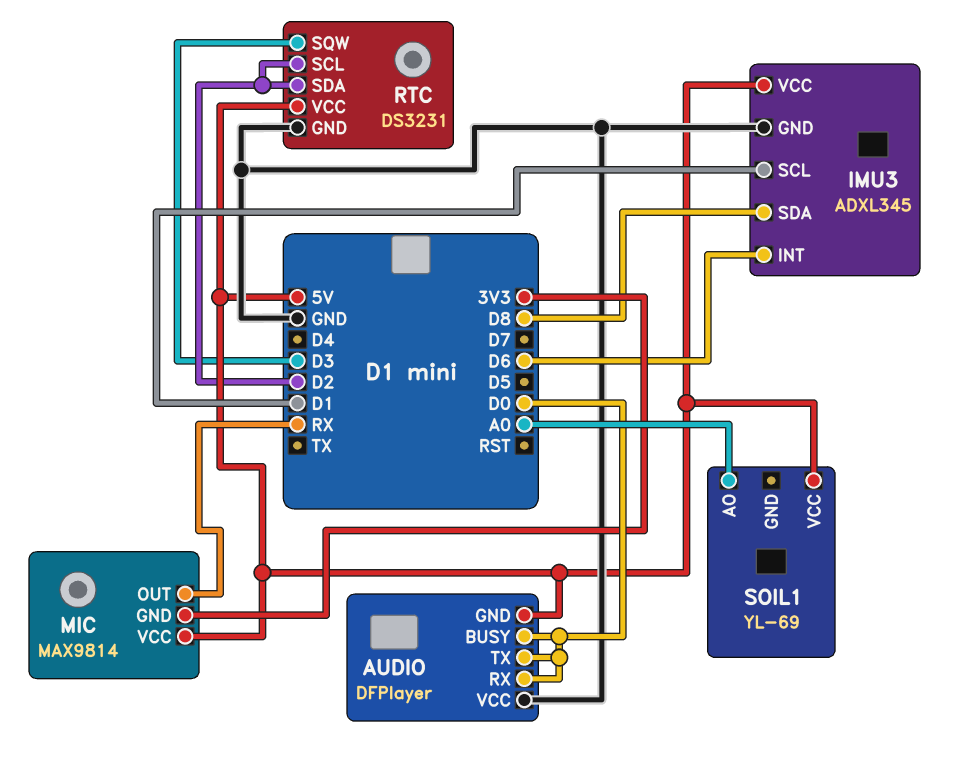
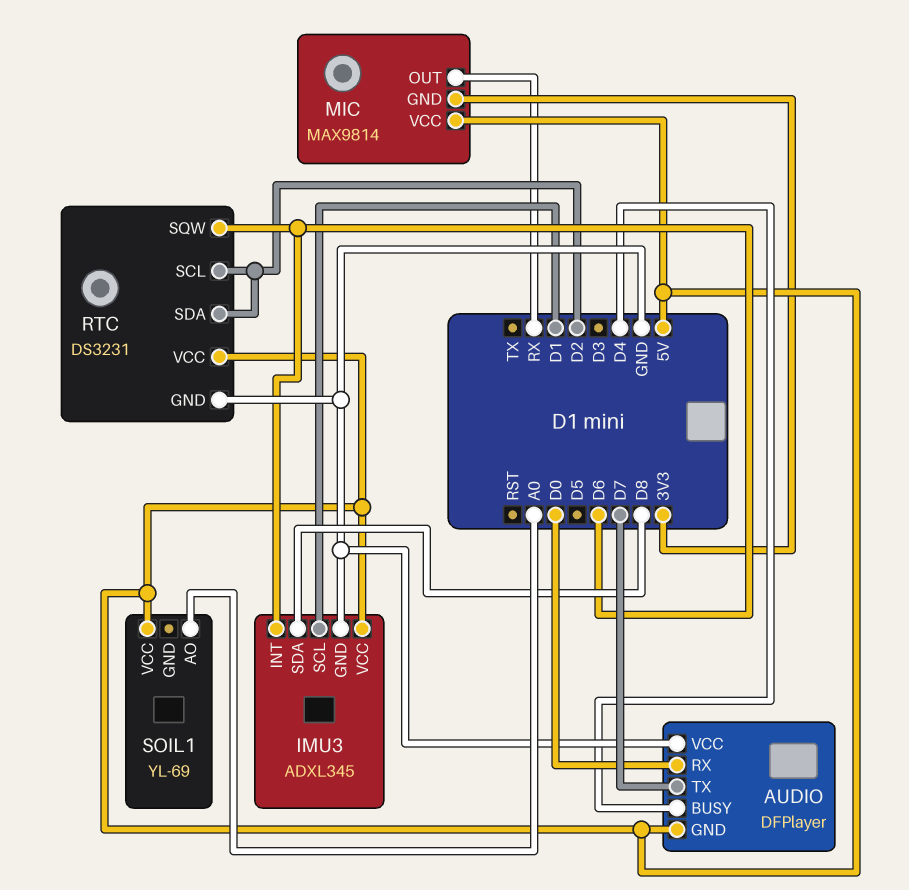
AUDIO pin BUSY: D0 -> D4
AUDIO pin TX: D0 -> D7
RTC pin SQW: D3 -> D6

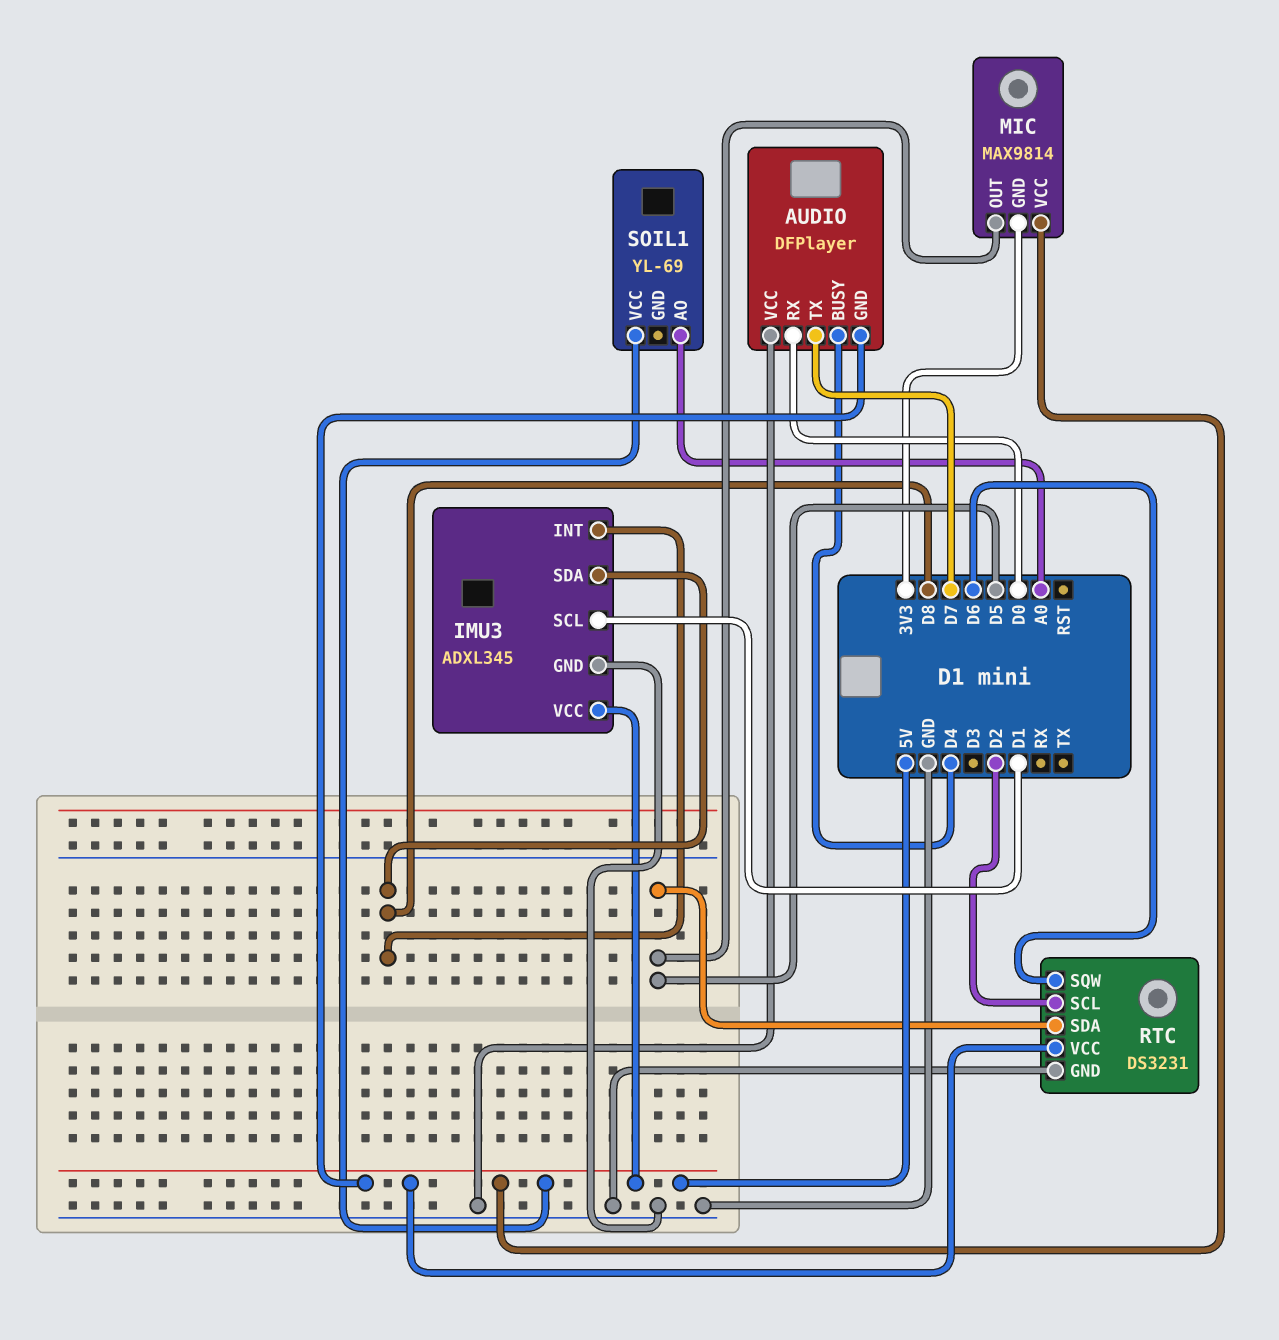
IMU3 pin INT: D6 -> D8
MIC pin OUT: RX -> D5
RTC pin SDA: D2 -> D5

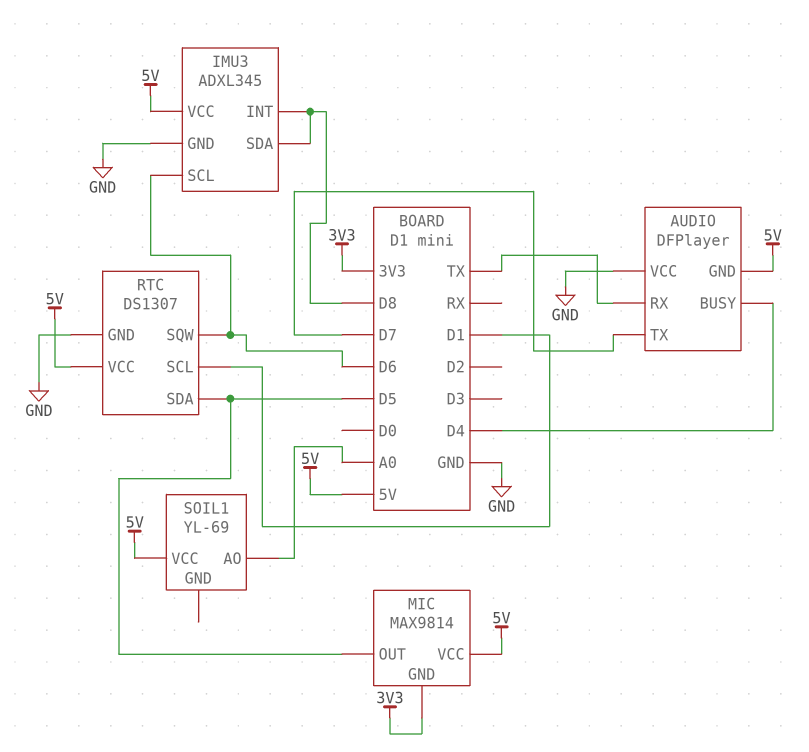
AUDIO pin RX: D0 -> TX
IMU3 pin SCL: D1 -> D6
RTC: DS3231 -> DS1307
RTC pin SCL: D2 -> D1

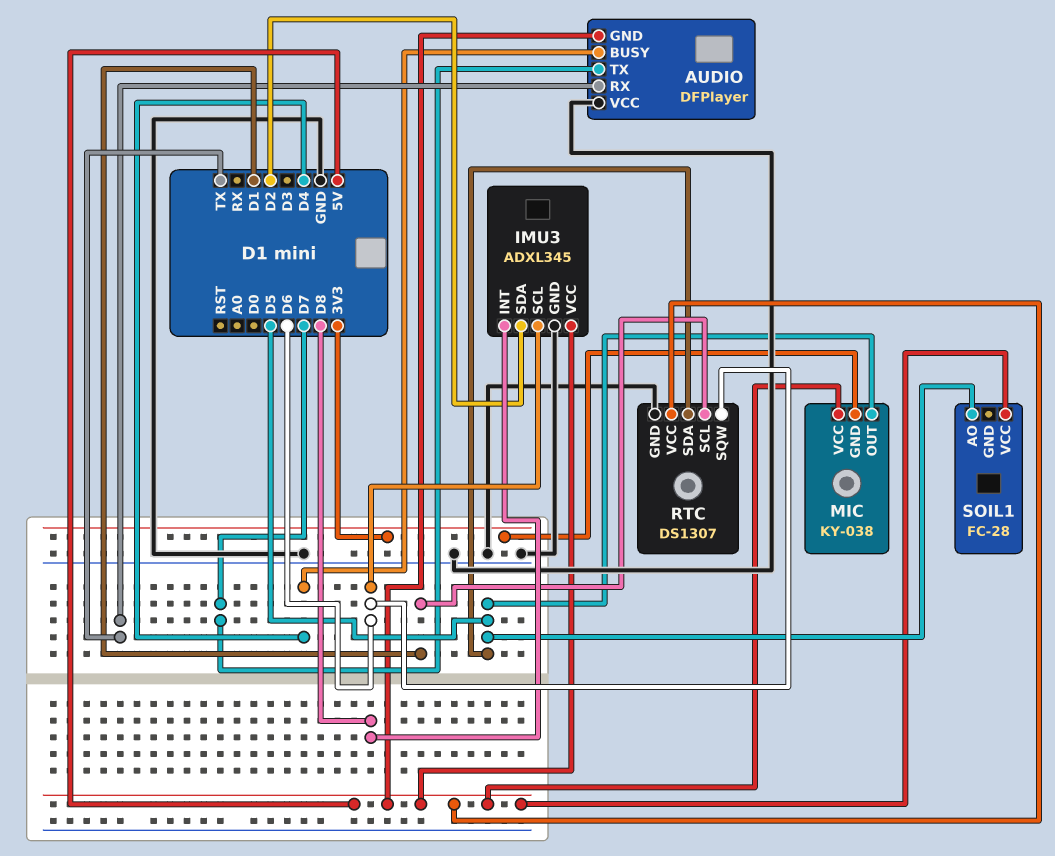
IMU3 pin SDA: D8 -> D2
MIC: MAX9814 -> KY-038
SOIL1: YL-69 -> FC-28
SOIL1 pin AO: A0 -> D5

